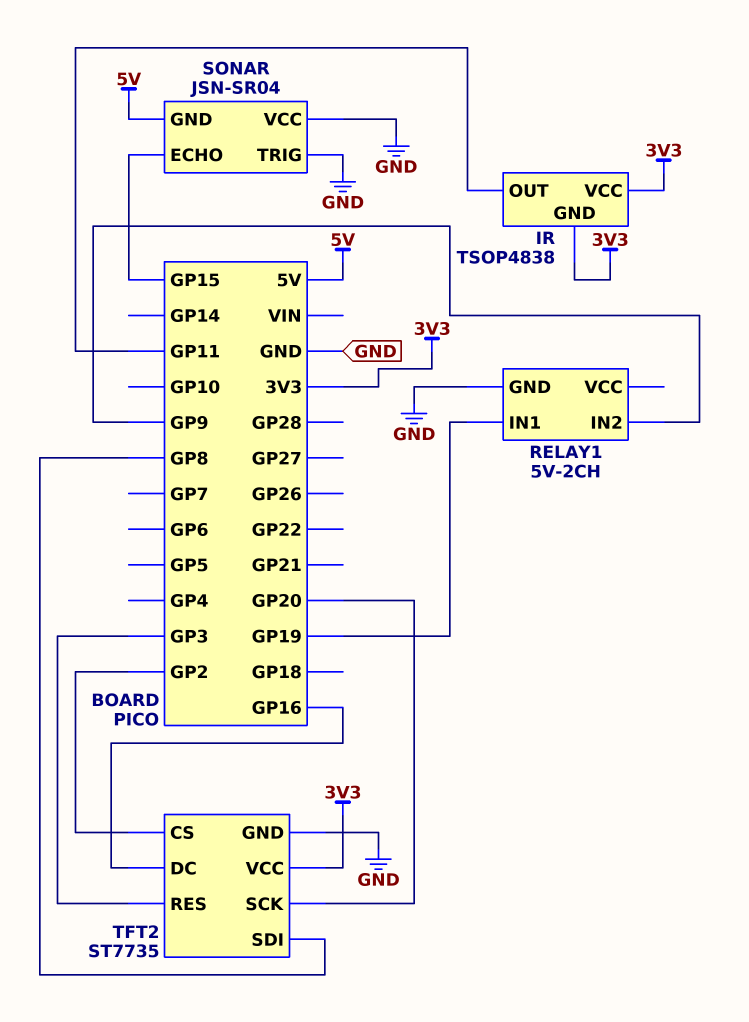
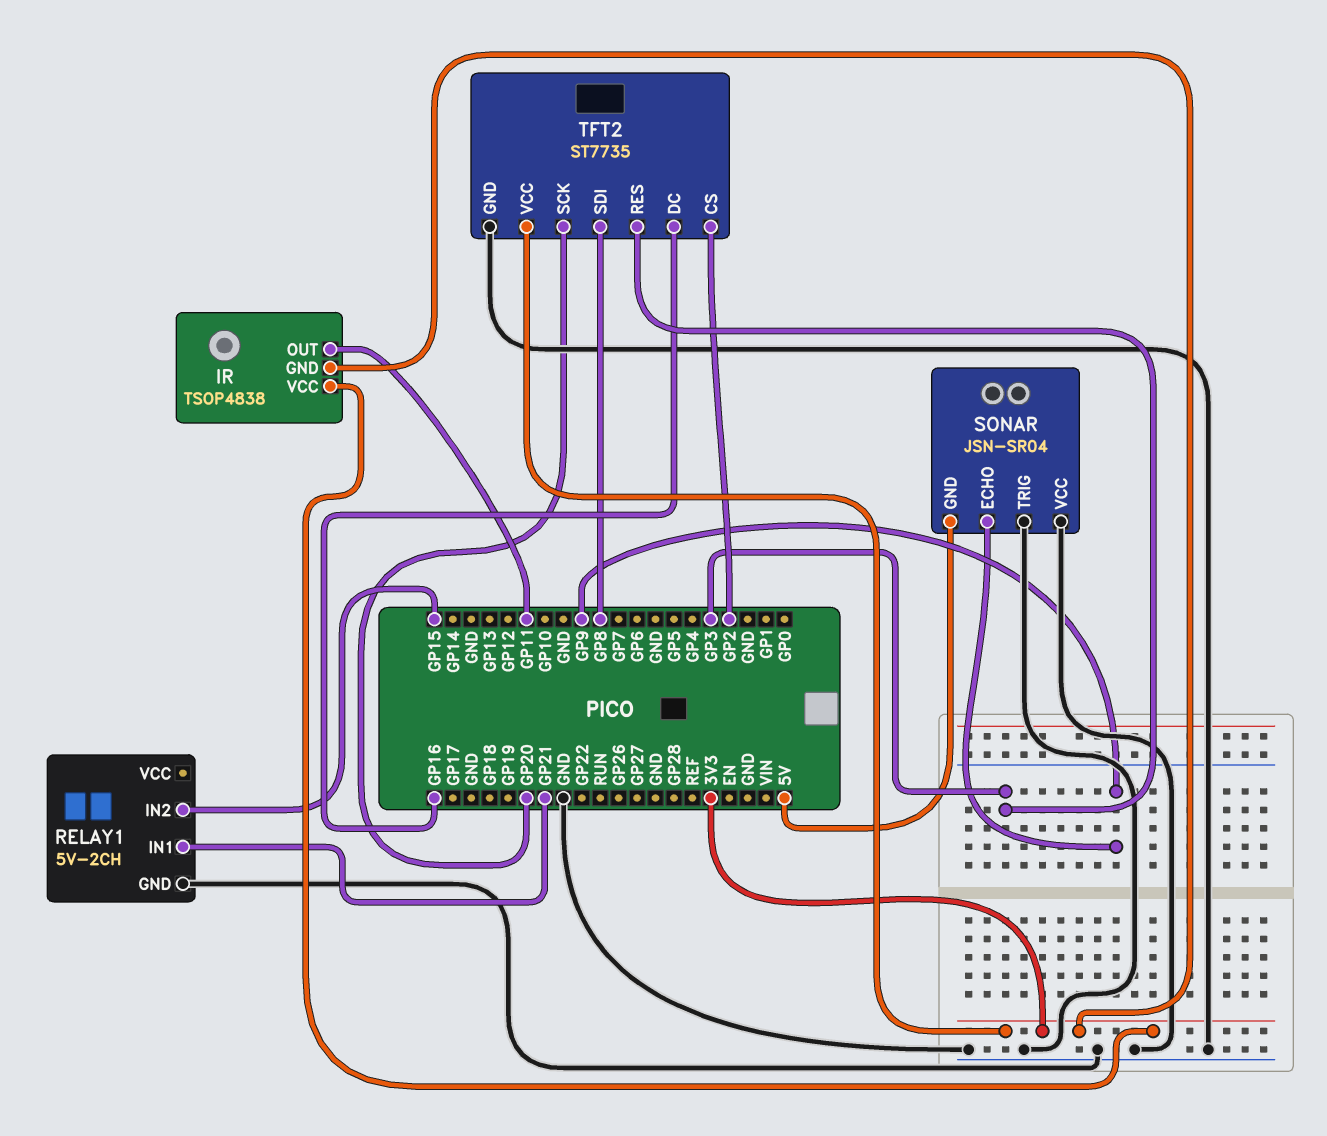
RELAY1 pin IN1: GP19 -> GP21
RELAY1 pin IN2: GP9 -> GP15
SONAR pin ECHO: GP15 -> GP9

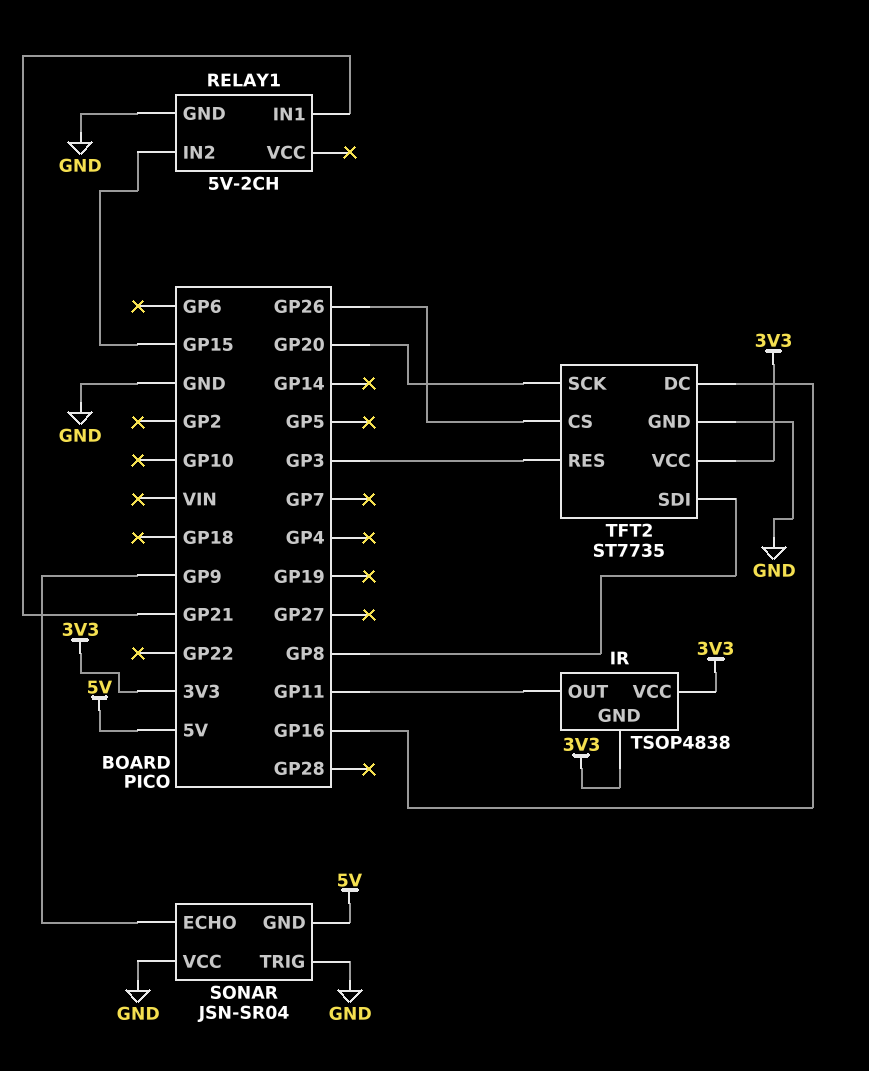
TFT2 pin CS: GP2 -> GP26

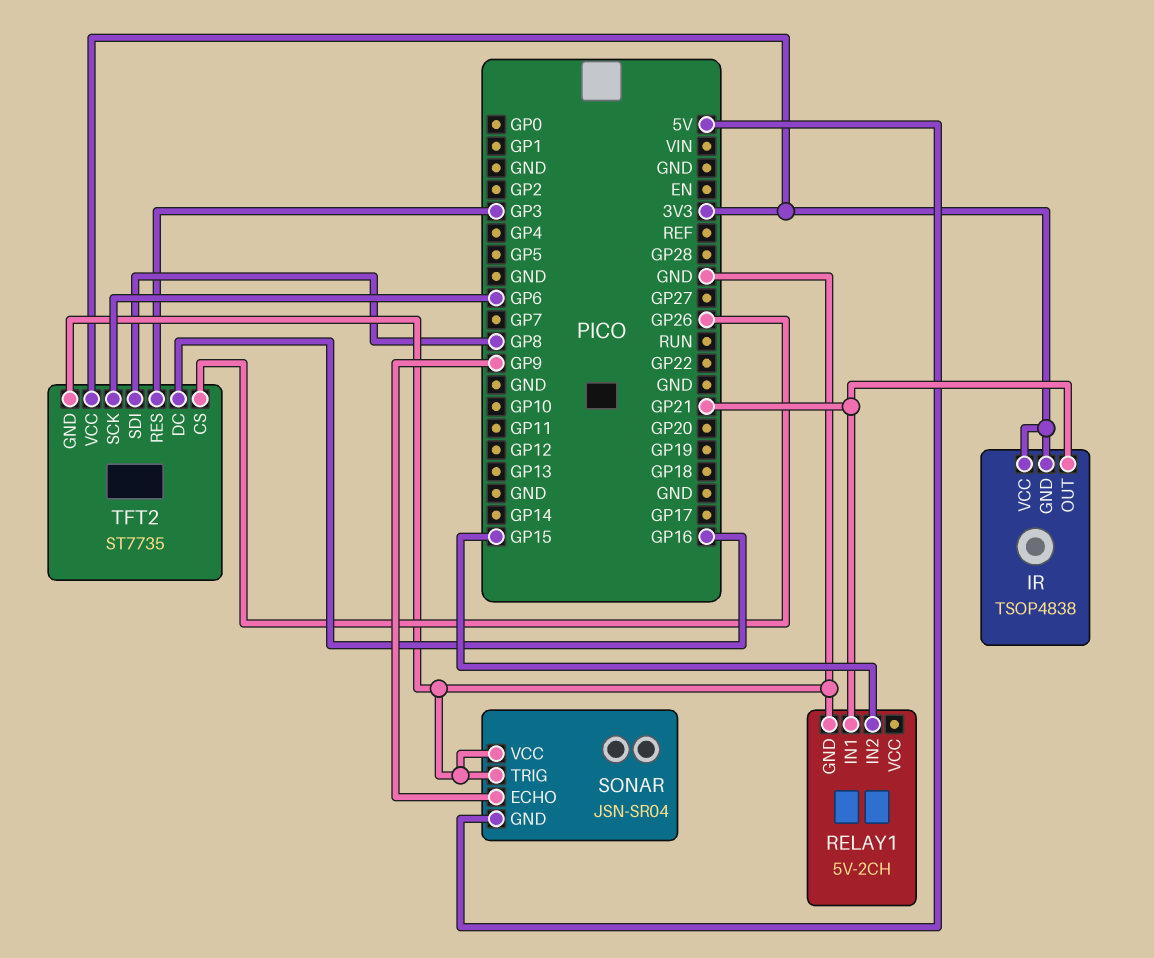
IR pin OUT: GP11 -> GP21
TFT2 pin SCK: GP20 -> GP6

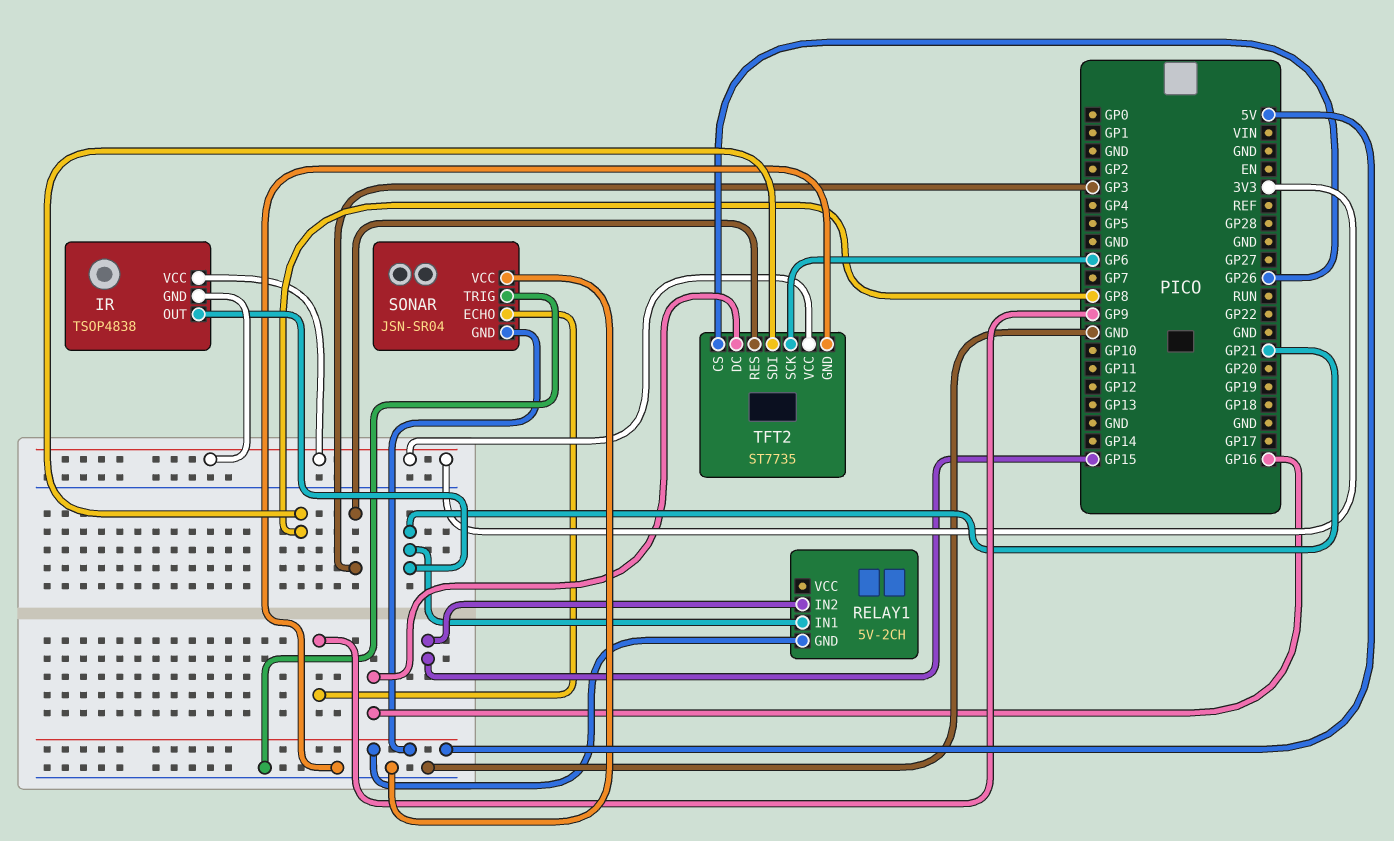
RELAY1 pin GND: GND -> 5V

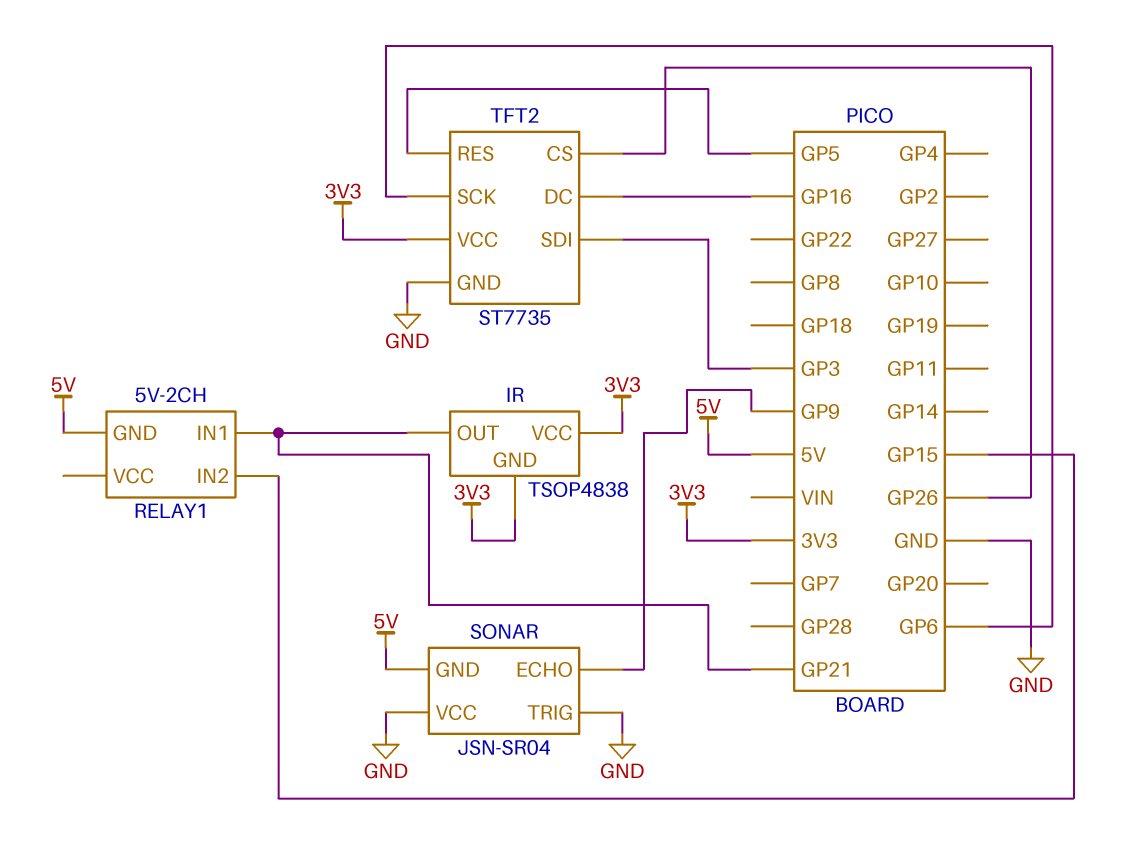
TFT2 pin RES: GP3 -> GP5
TFT2 pin SDI: GP8 -> GP3

